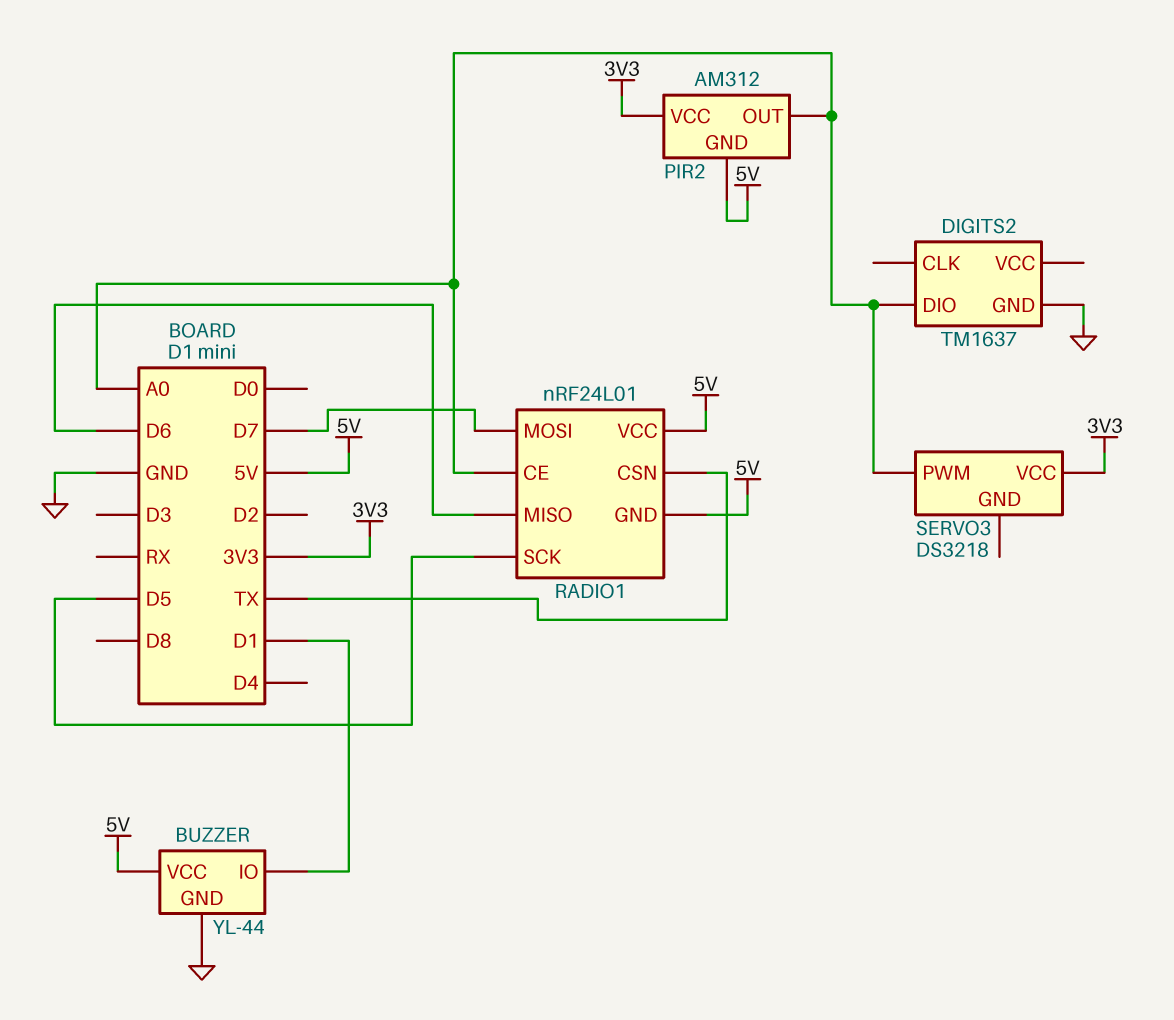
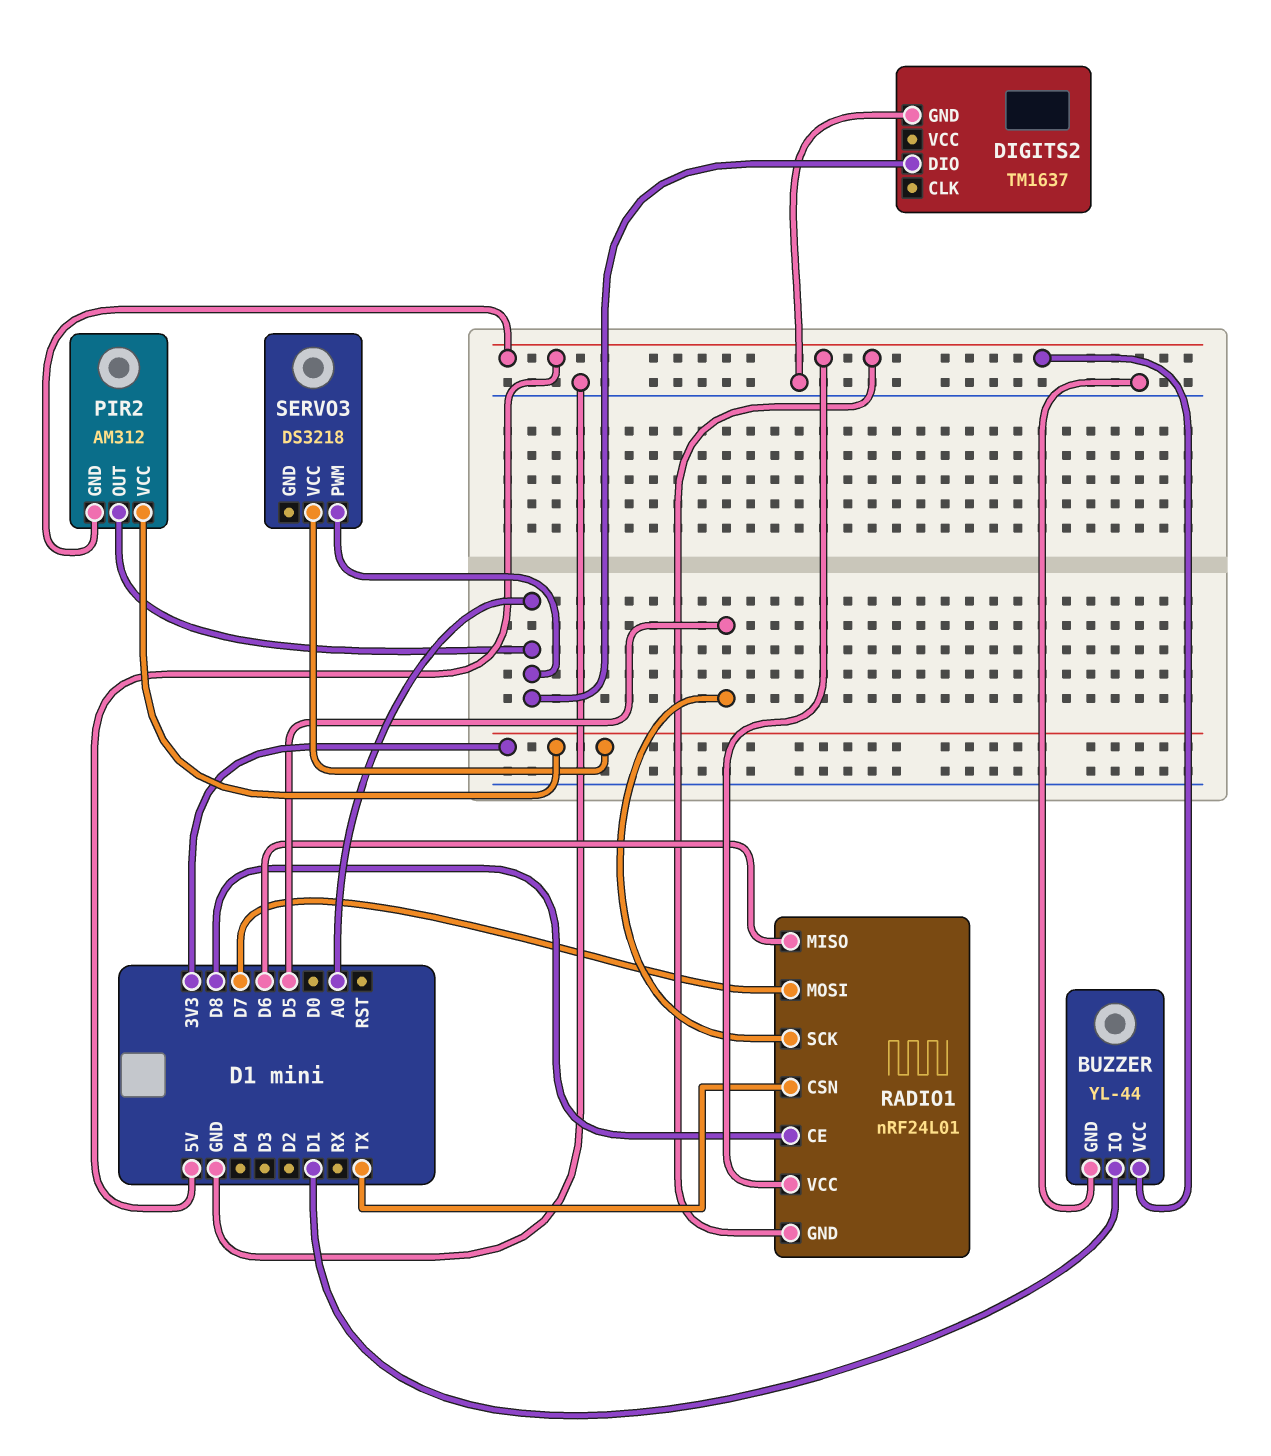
RADIO1 pin CE: A0 -> D8

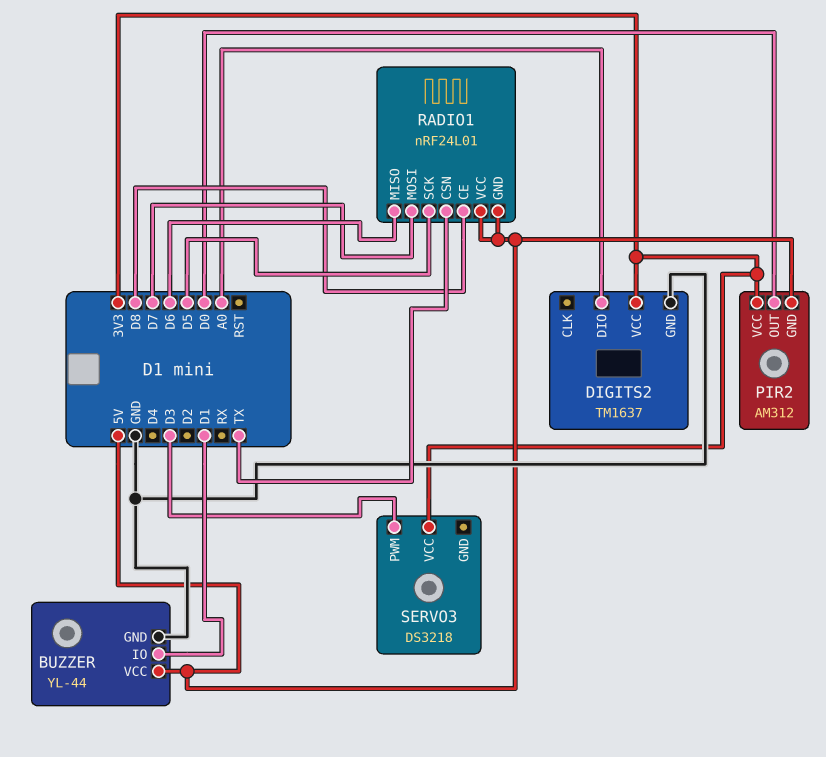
DIGITS2 pin VCC: none -> 3V3
PIR2 pin OUT: A0 -> D0
SERVO3 pin PWM: A0 -> D3

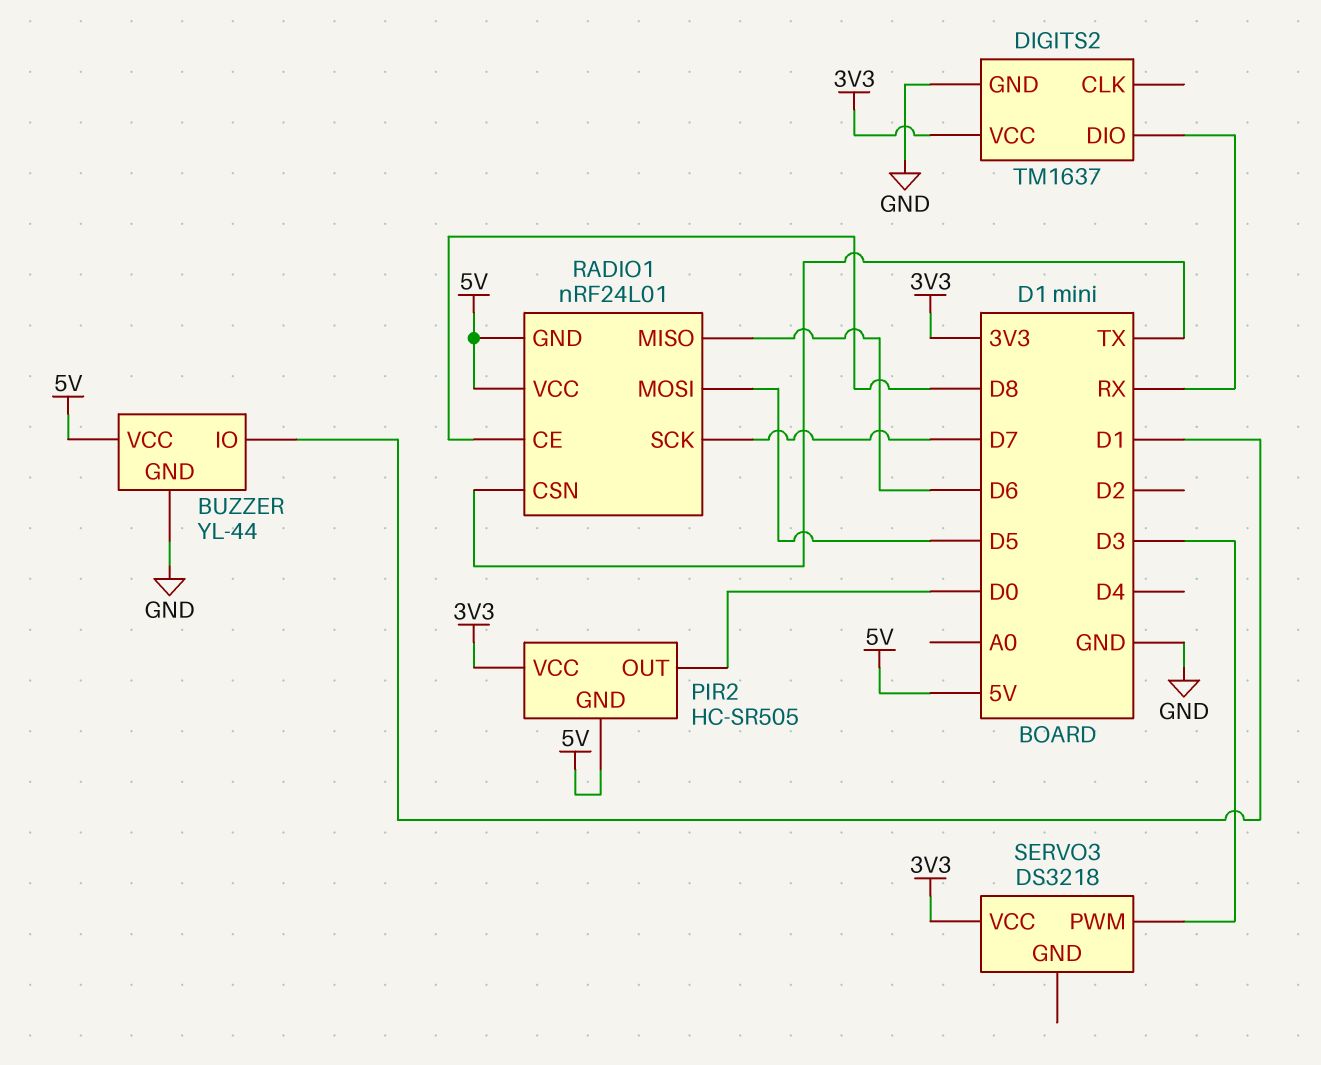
DIGITS2 pin DIO: A0 -> RX
PIR2: AM312 -> HC-SR505
RADIO1 pin MOSI: D7 -> D5
RADIO1 pin SCK: D5 -> D7

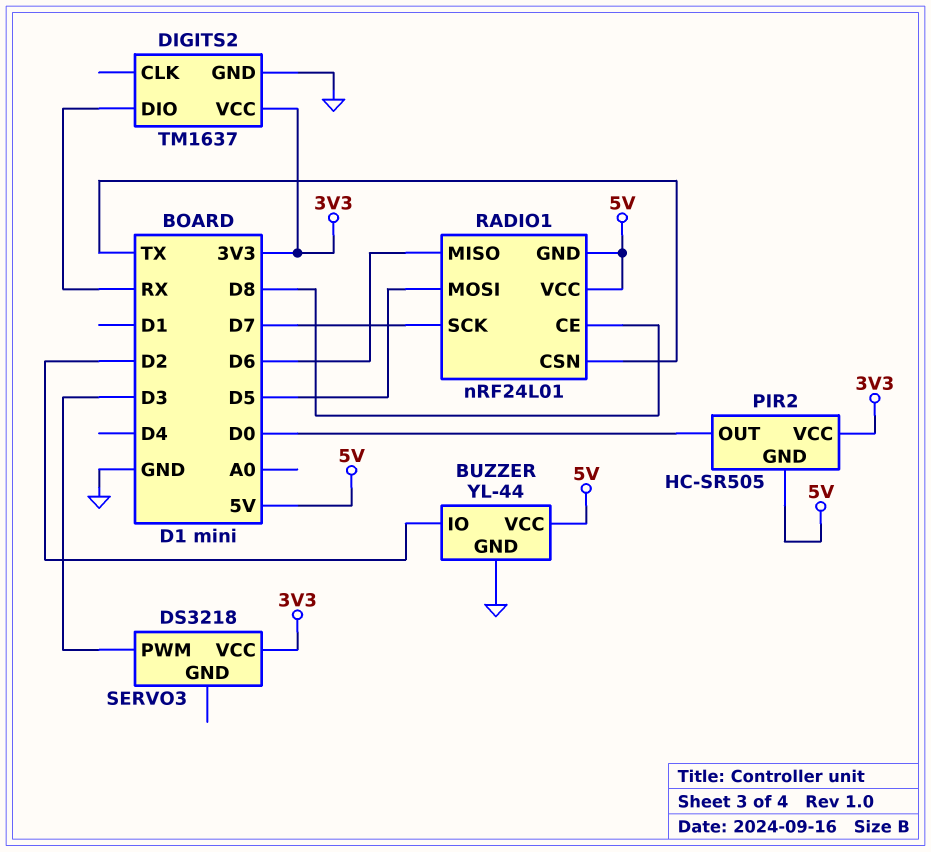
BUZZER pin IO: D1 -> D2

